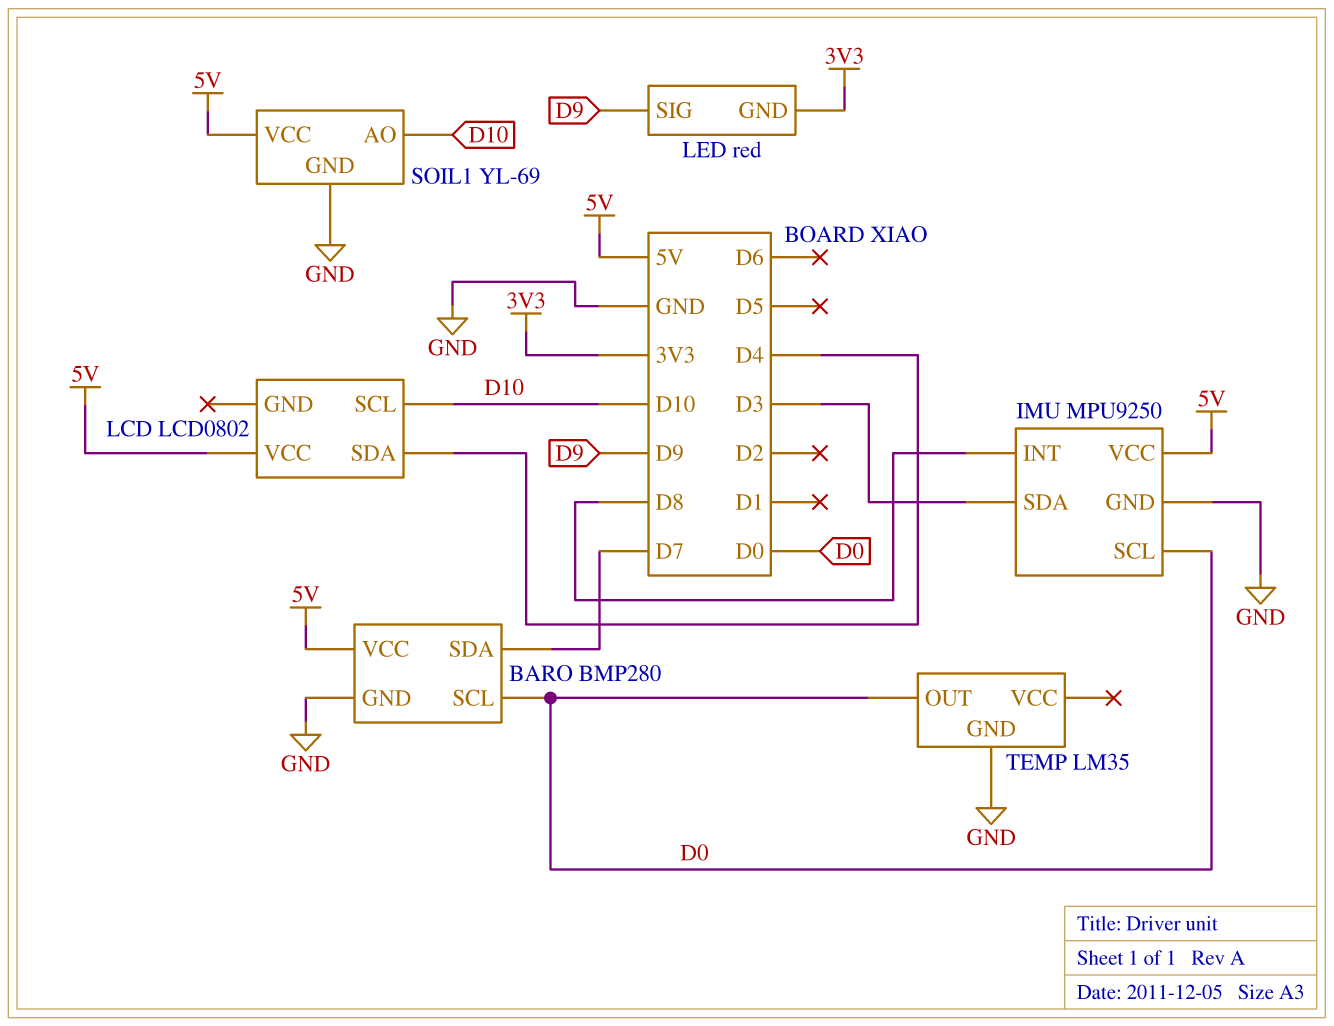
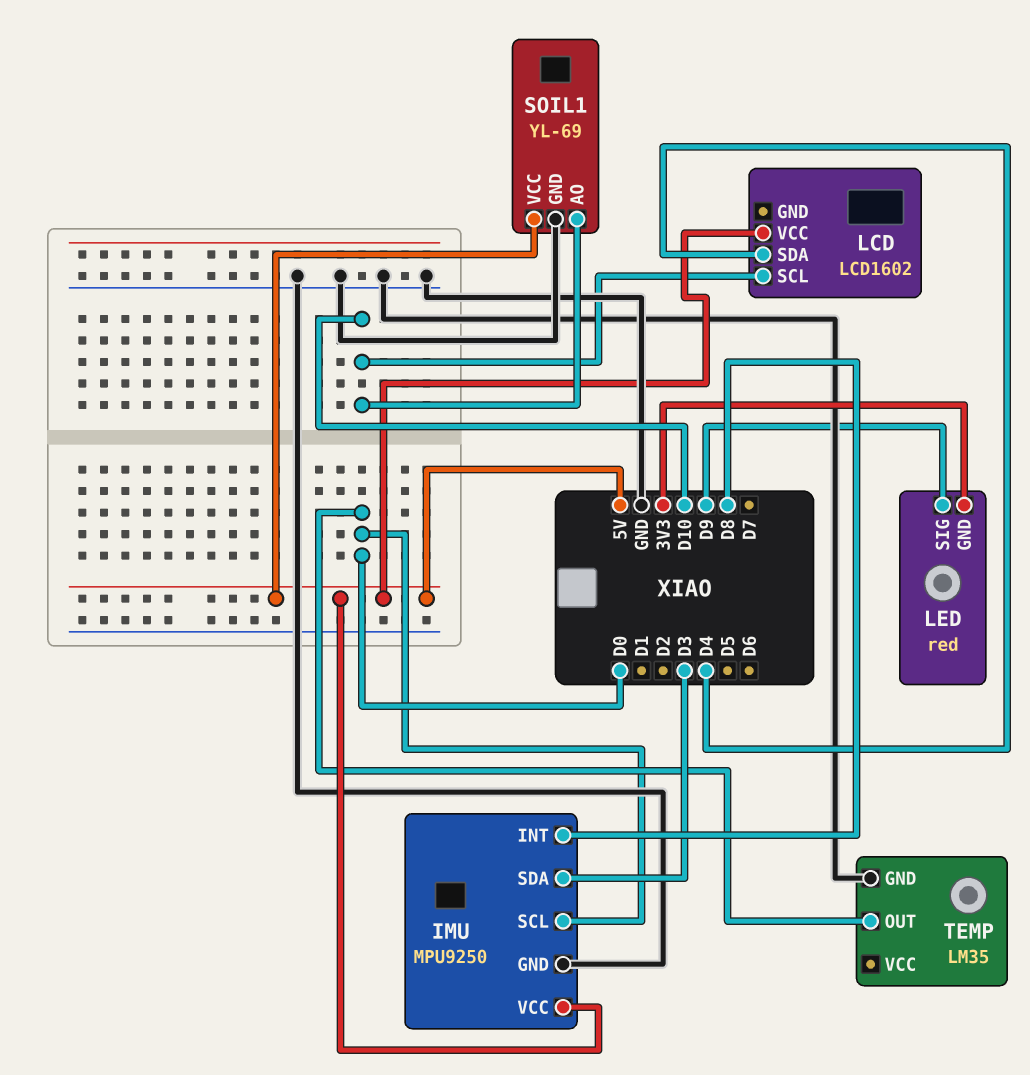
BARO: BMP280 -> none
BARO pin GND: GND -> none
BARO pin SCL: D0 -> none
BARO pin SDA: D7 -> none
BARO pin VCC: 5V -> none
LCD: LCD0802 -> LCD1602

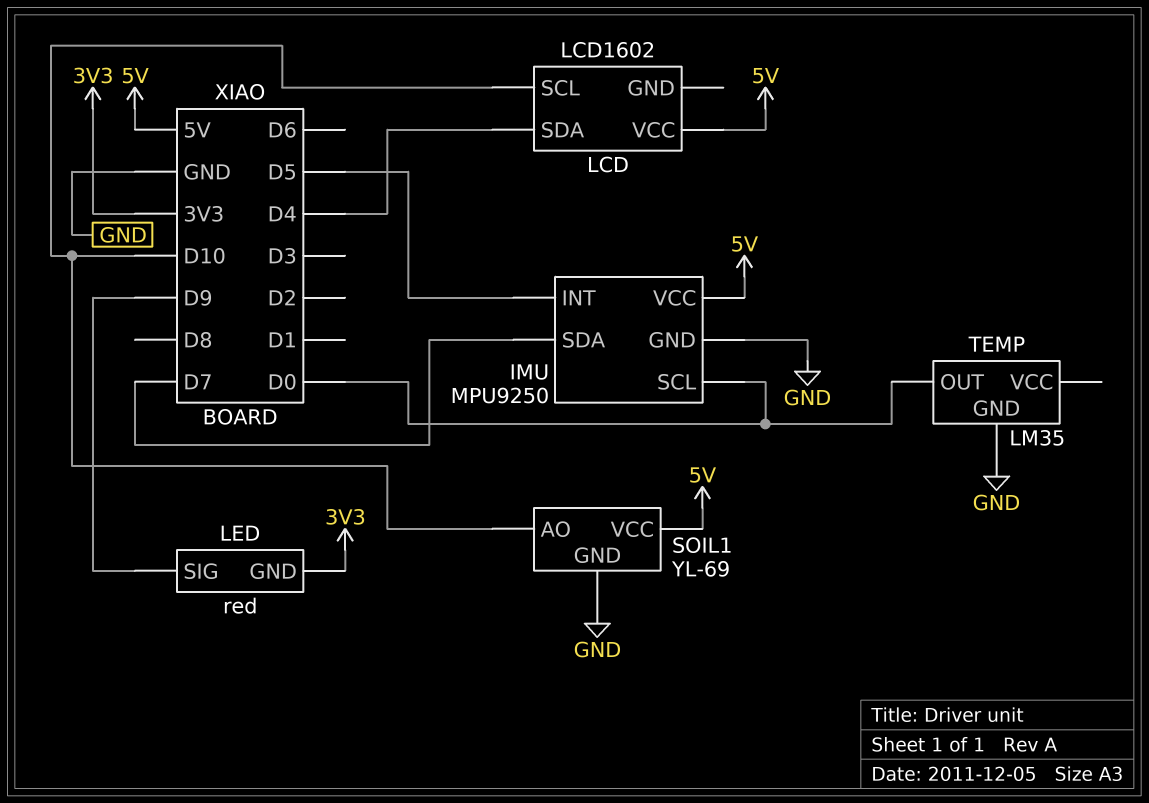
IMU pin INT: D8 -> D5
IMU pin SDA: D3 -> D7

